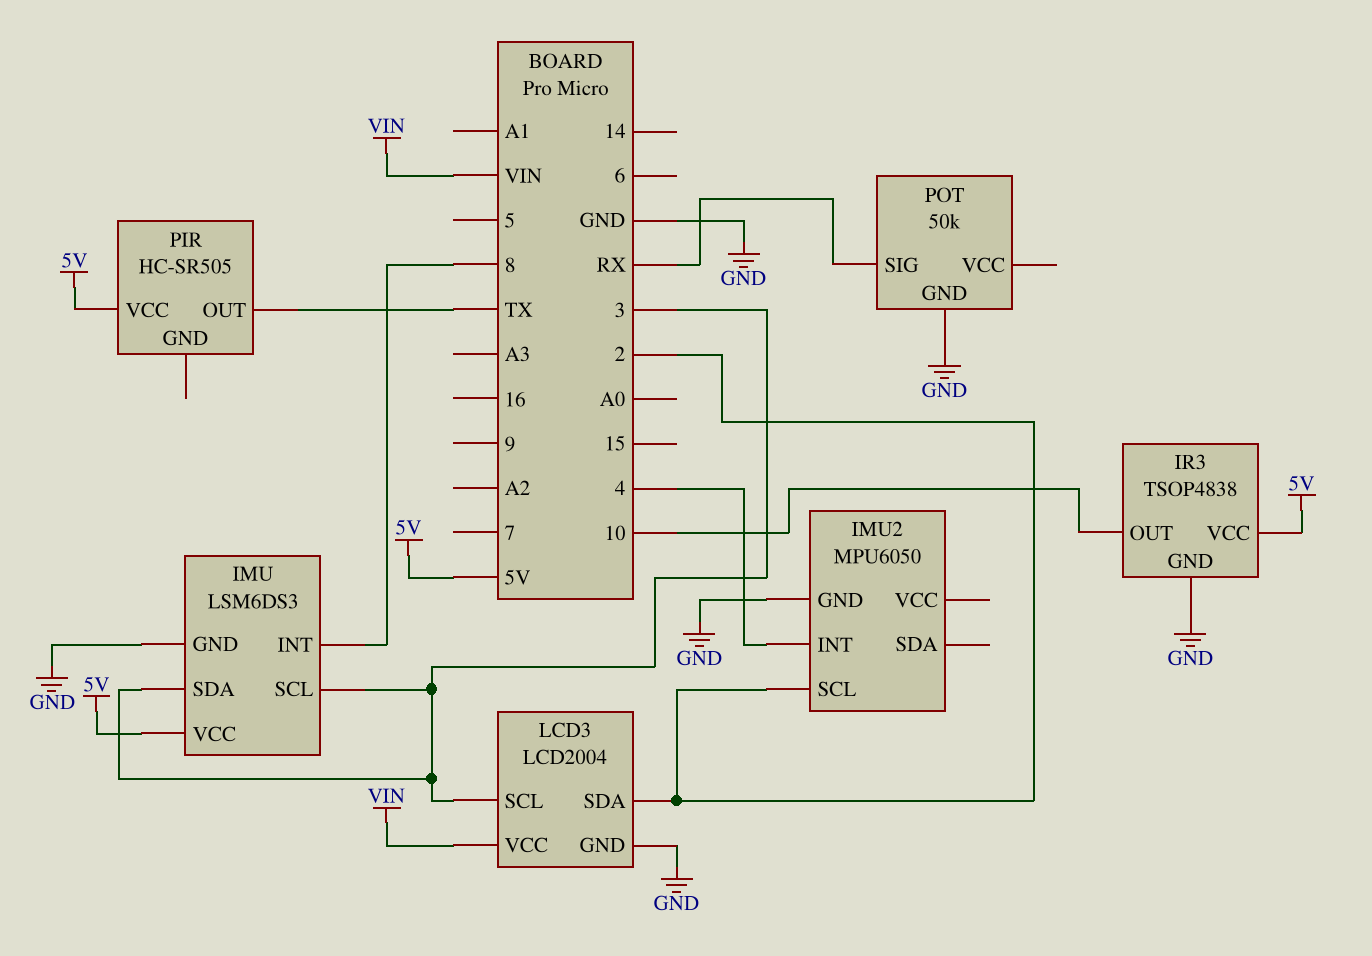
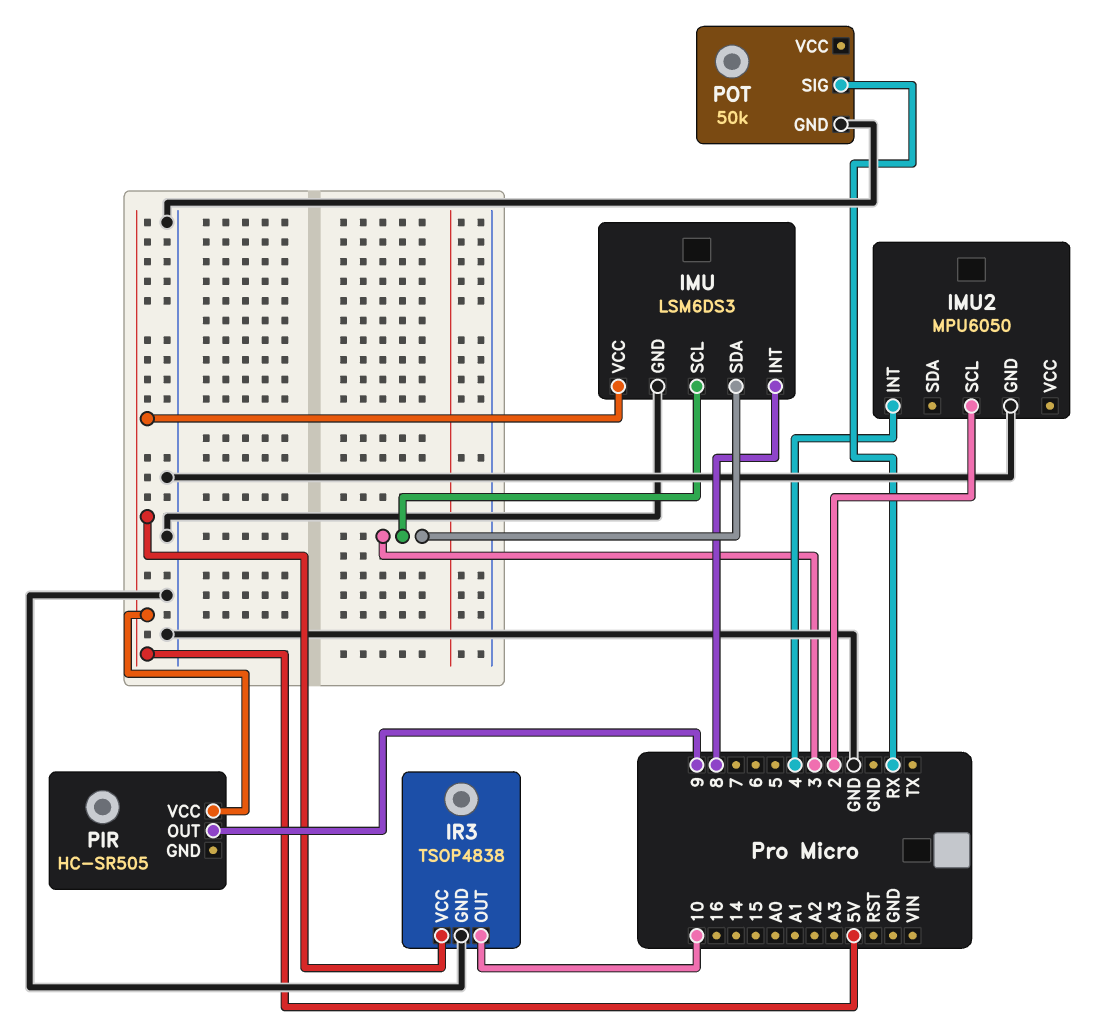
LCD3: LCD2004 -> none
LCD3 pin GND: GND -> none
LCD3 pin SCL: 3 -> none
LCD3 pin SDA: 2 -> none
LCD3 pin VCC: VIN -> none
PIR pin OUT: TX -> 9

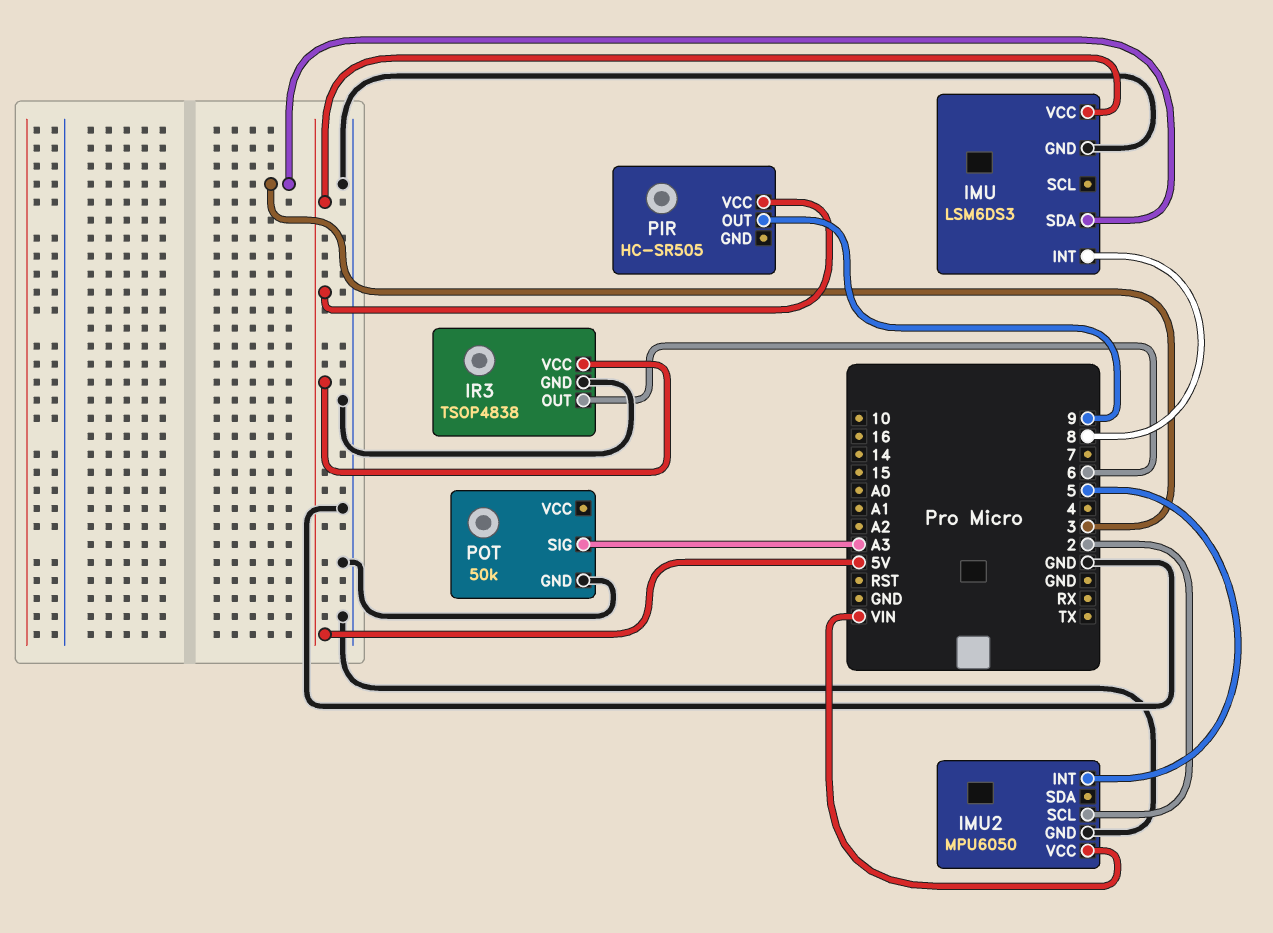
IMU pin SCL: 3 -> none
IMU2 pin INT: 4 -> 5
IMU2 pin VCC: none -> VIN
IR3 pin OUT: 10 -> 6
POT pin SIG: RX -> A3

